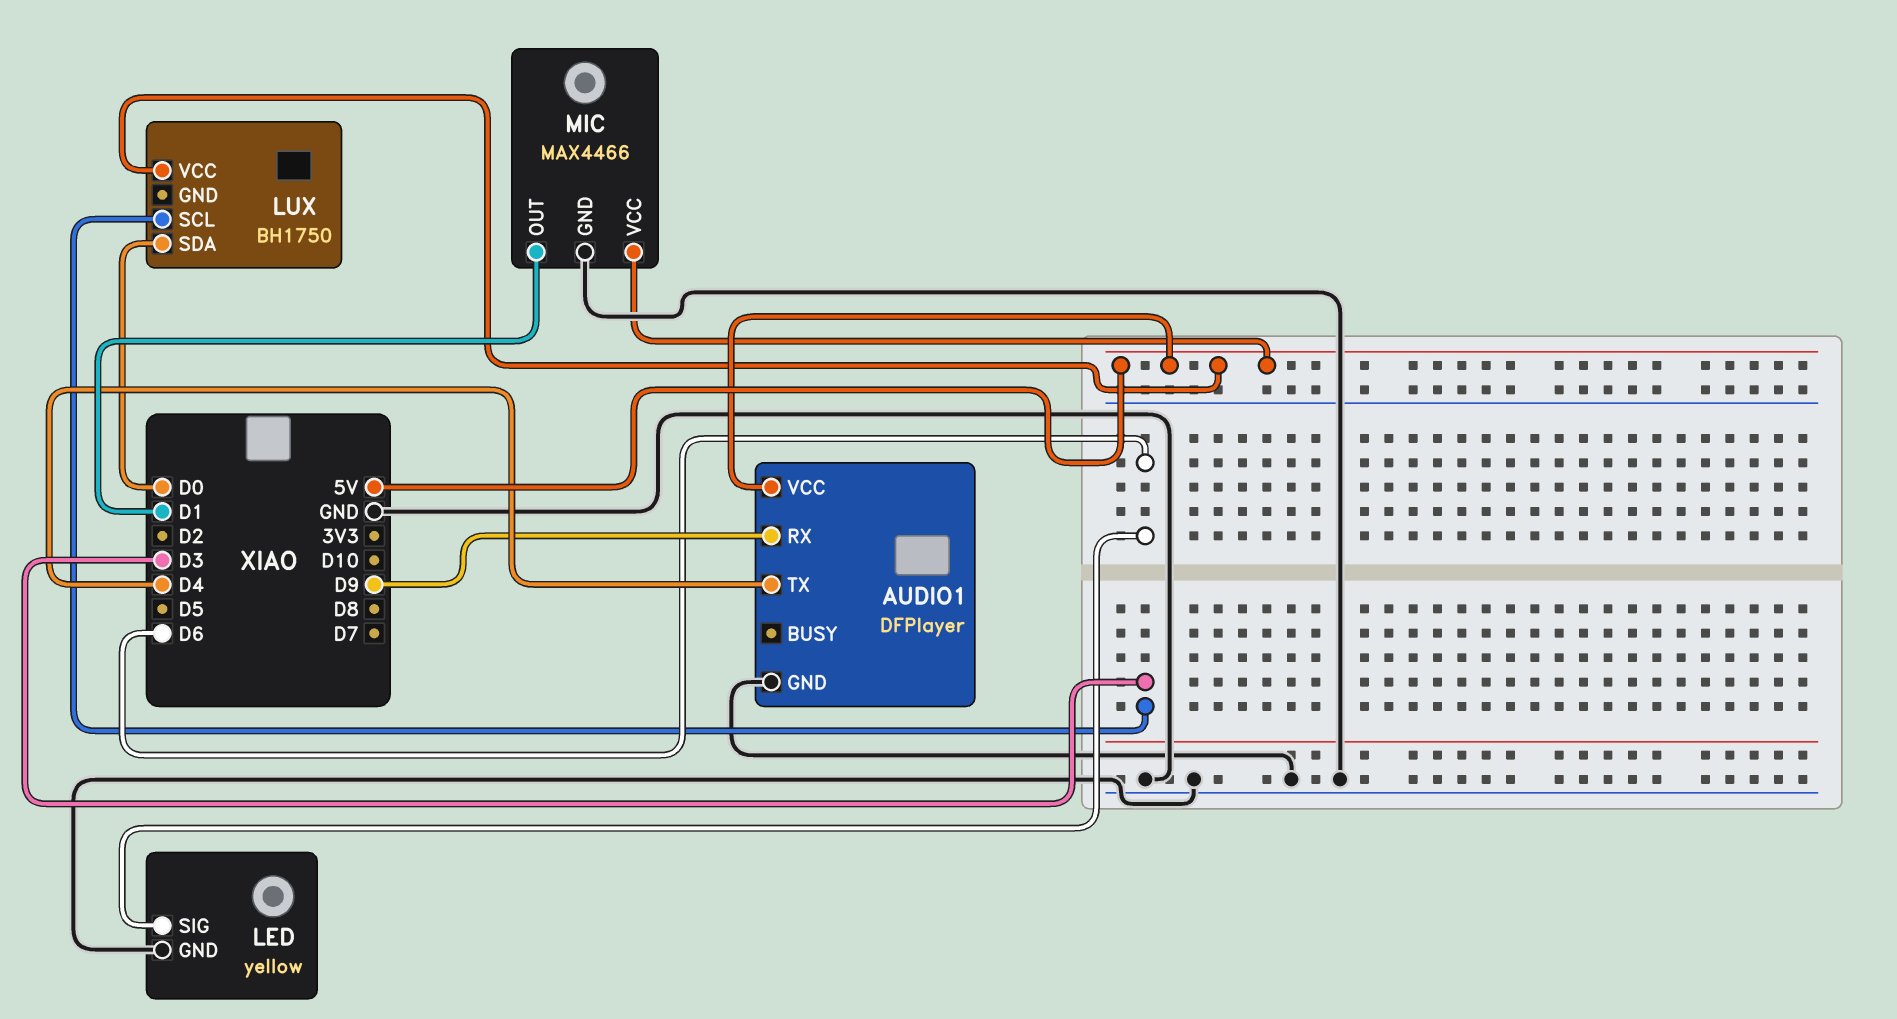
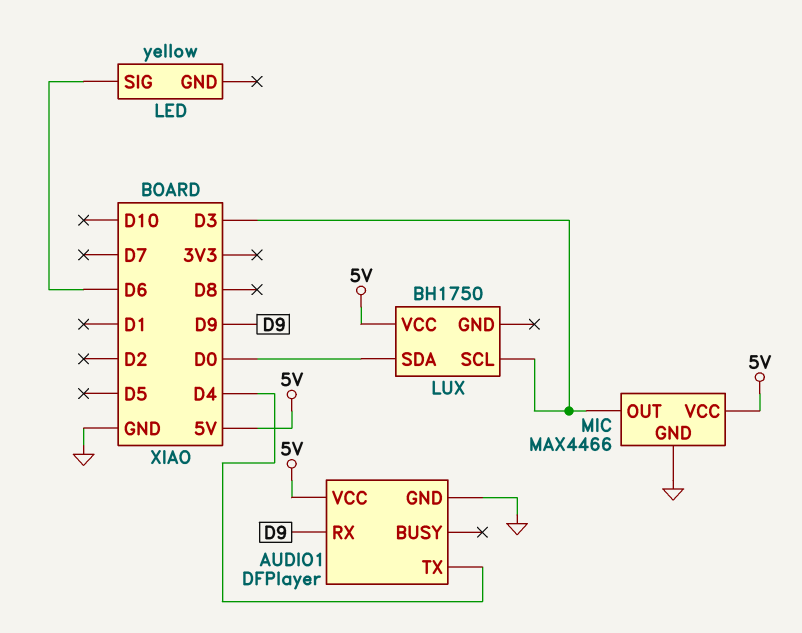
LED pin GND: GND -> none
MIC pin OUT: D1 -> D3

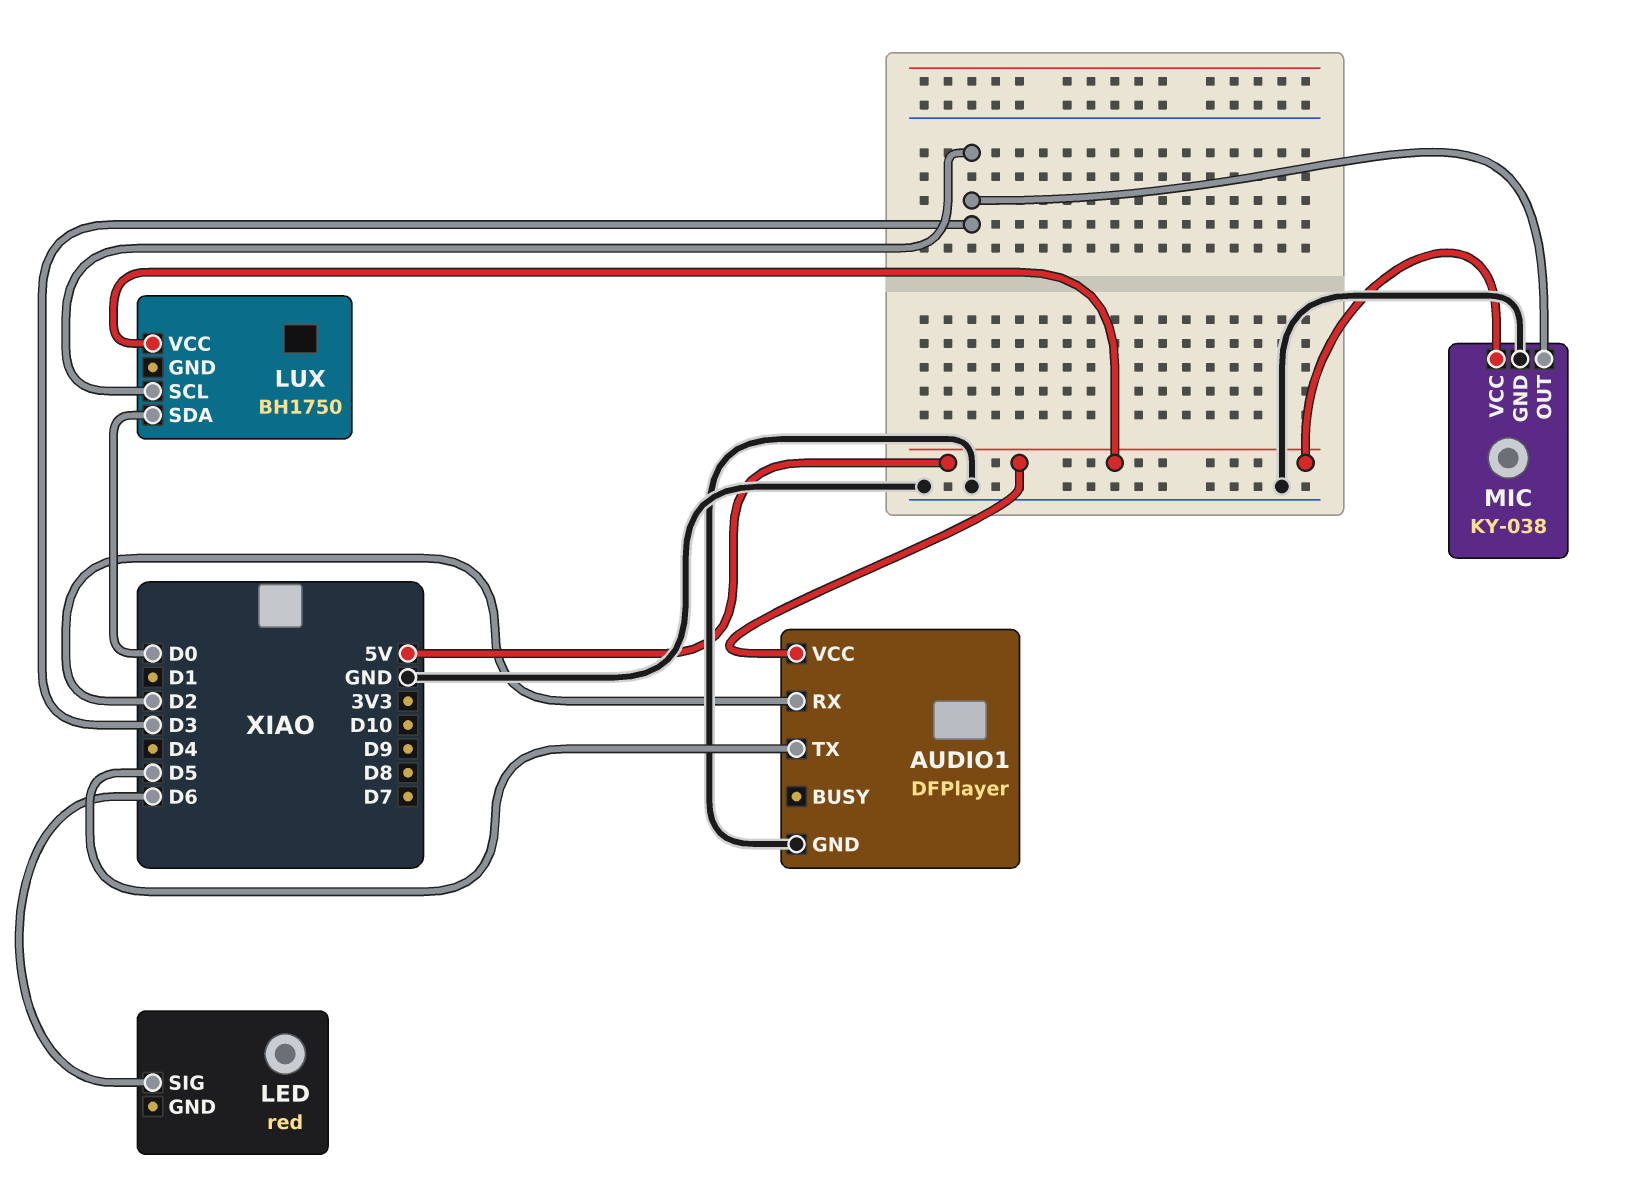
AUDIO1 pin RX: D9 -> D2
AUDIO1 pin TX: D4 -> D5
LED: yellow -> red
MIC: MAX4466 -> KY-038

